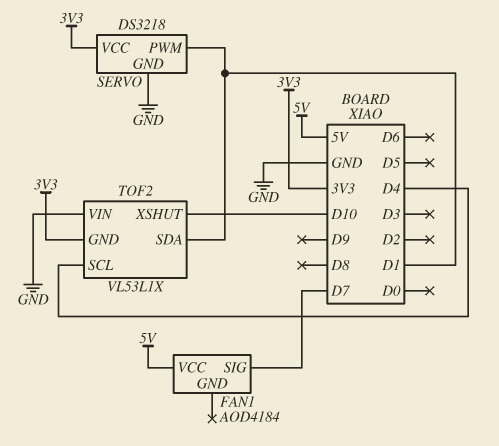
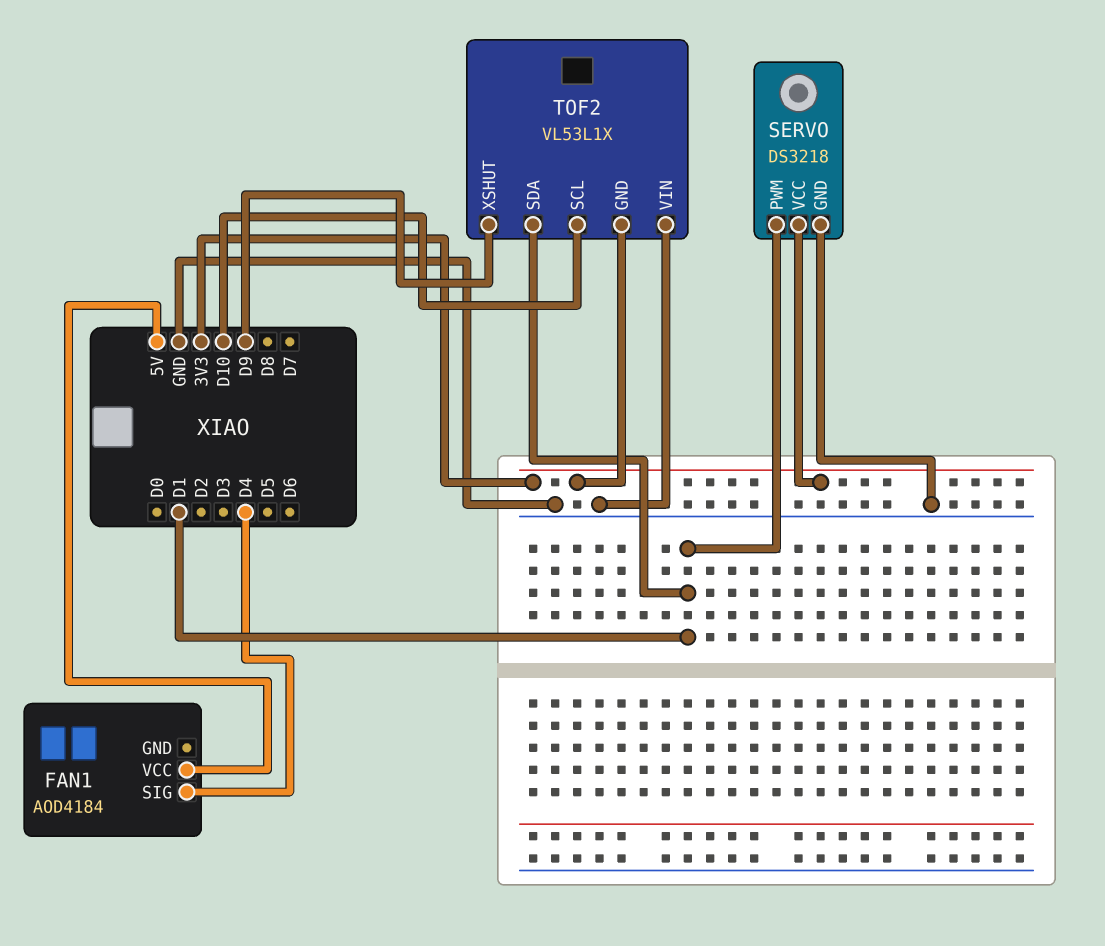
FAN1 pin SIG: D7 -> D4
TOF2 pin SCL: D4 -> D10
TOF2 pin XSHUT: D10 -> D9

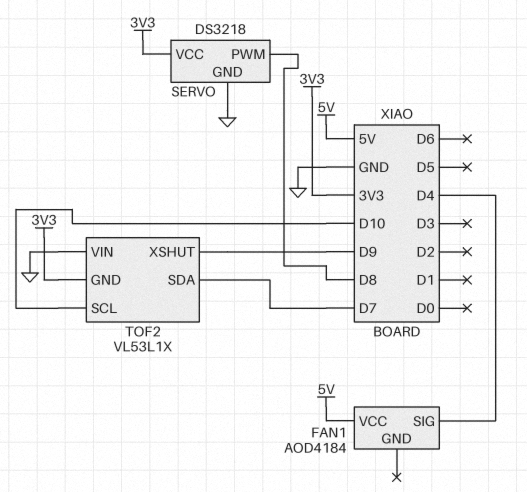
SERVO pin PWM: D1 -> D8
TOF2 pin SDA: D1 -> D7

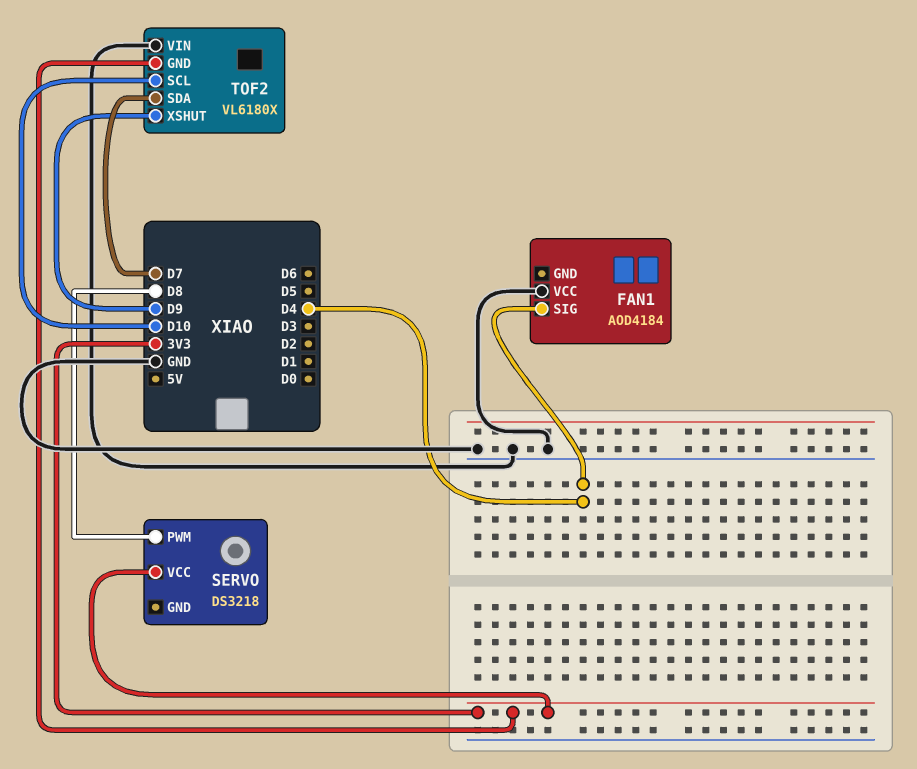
FAN1 pin VCC: 5V -> GND
SERVO pin GND: GND -> none
TOF2: VL53L1X -> VL6180X

